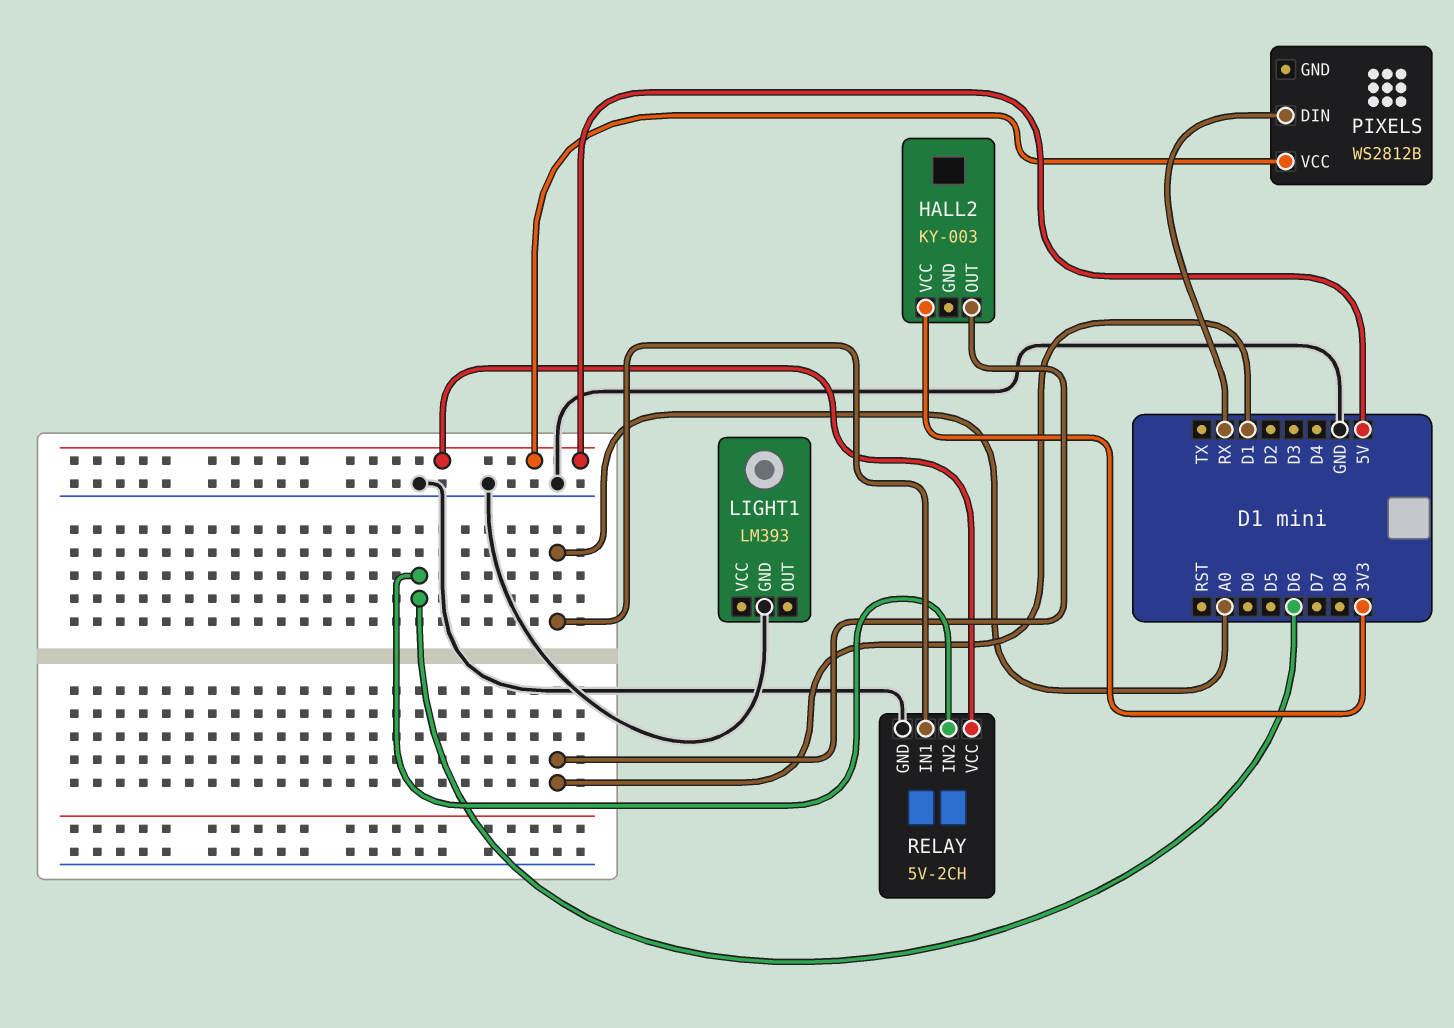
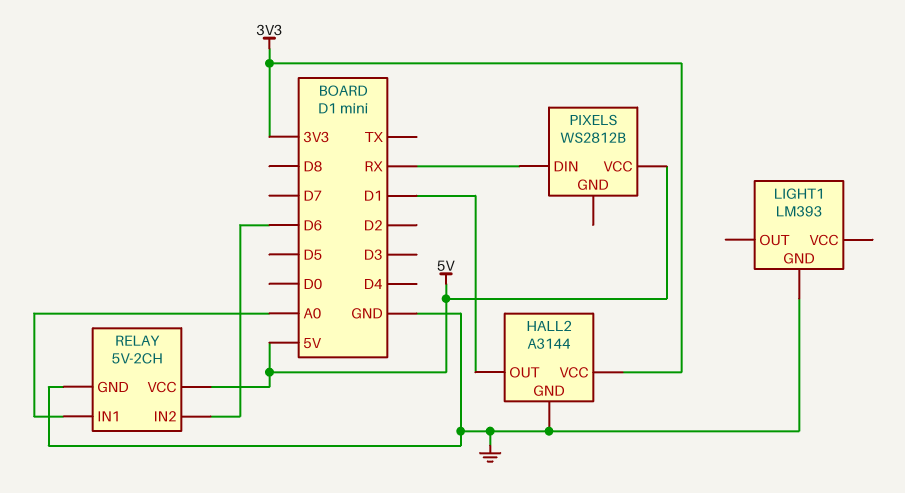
HALL2: KY-003 -> A3144
HALL2 pin GND: none -> GND

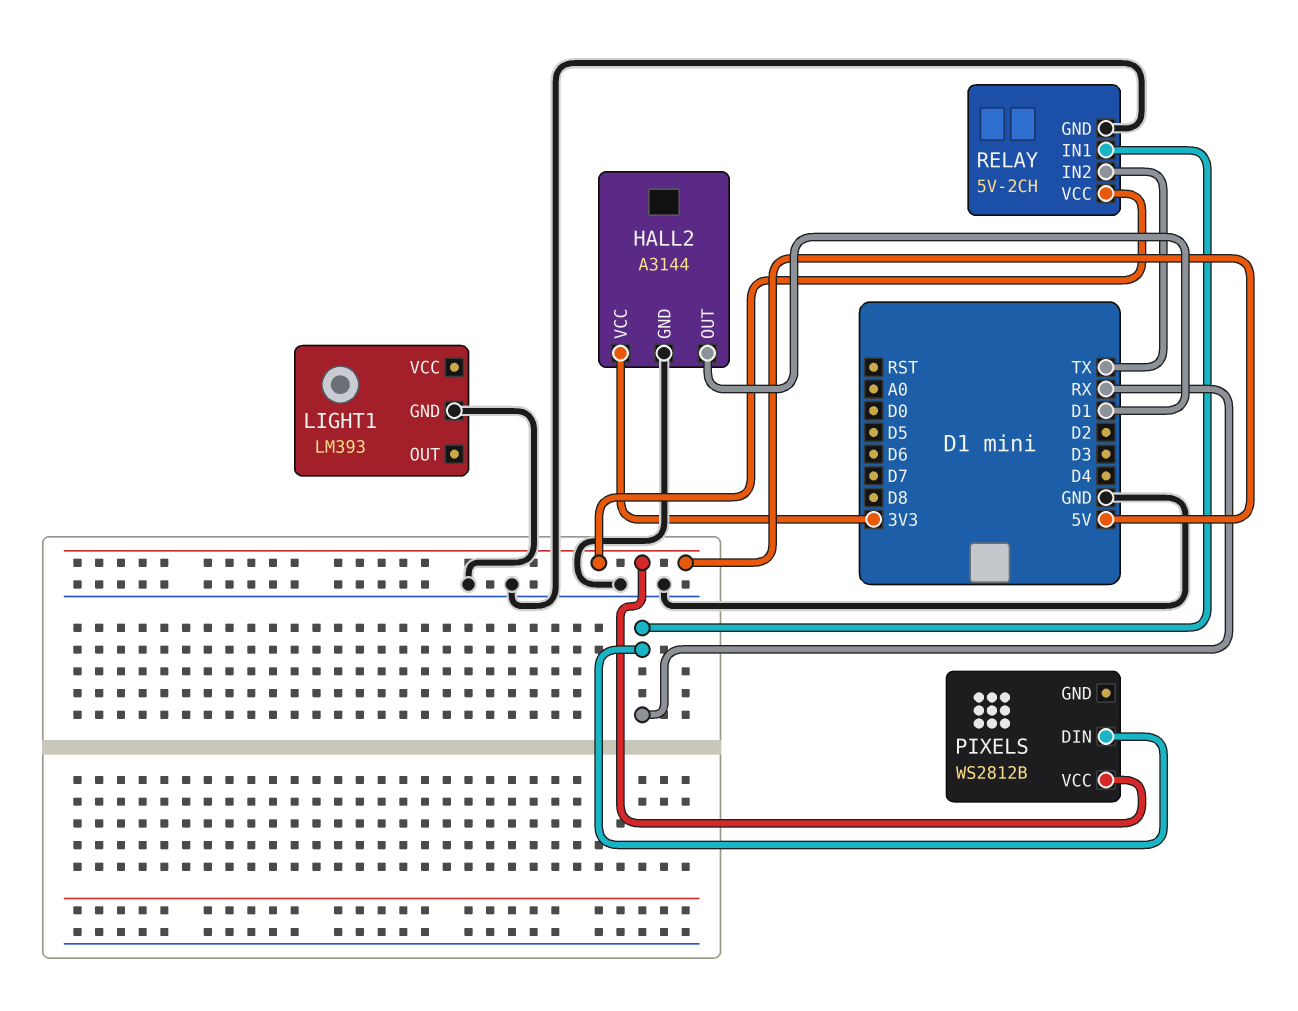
RELAY pin IN1: A0 -> RX
RELAY pin IN2: D6 -> TX

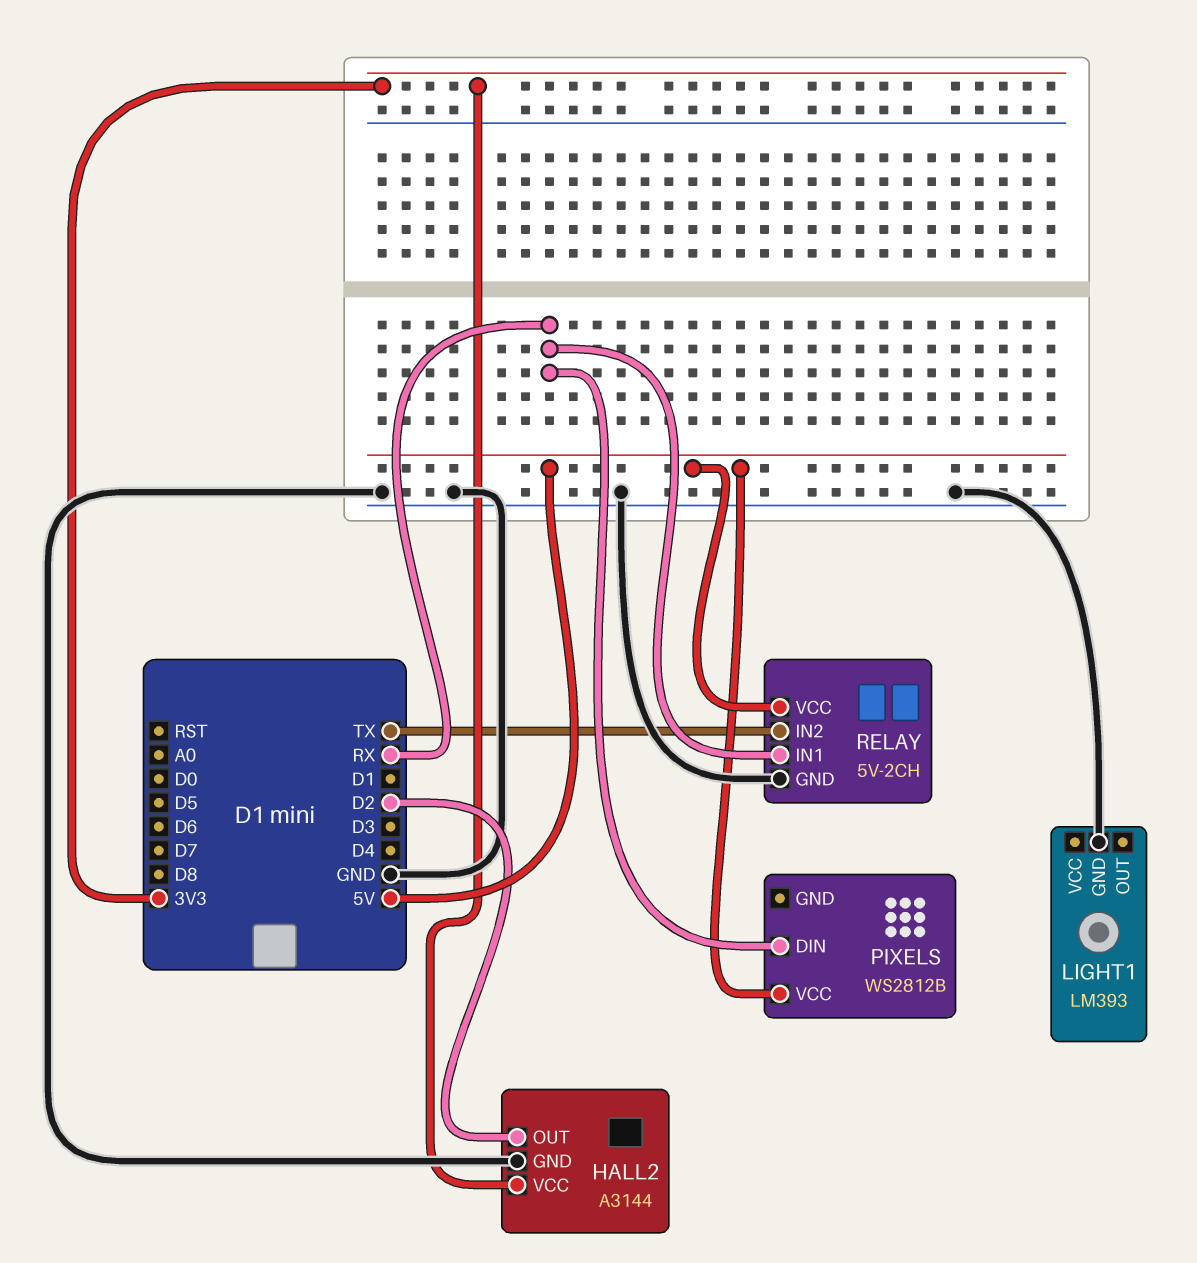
HALL2 pin OUT: D1 -> D2

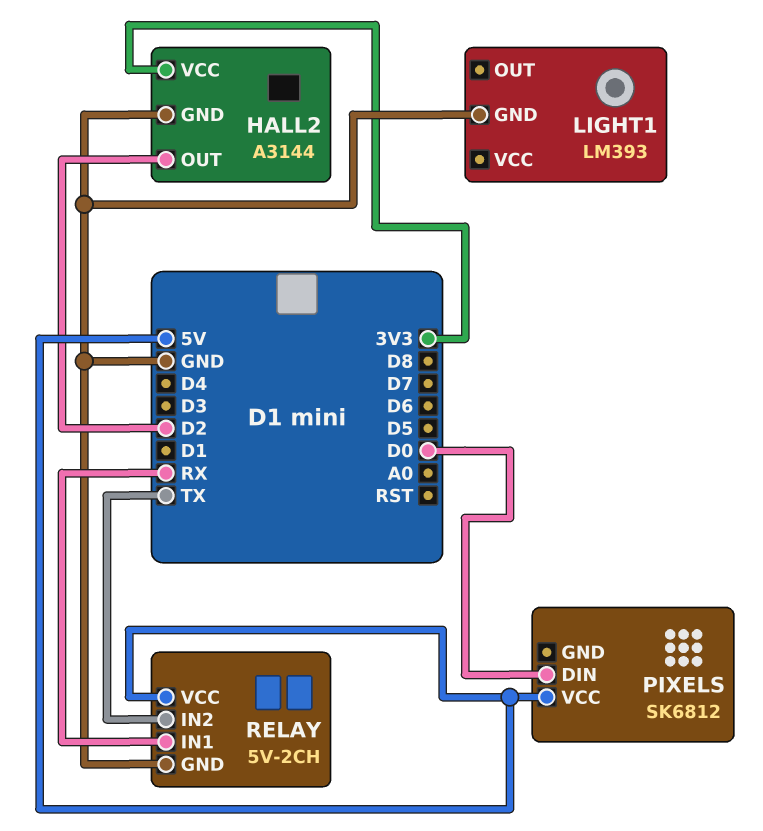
PIXELS: WS2812B -> SK6812
PIXELS pin DIN: RX -> D0

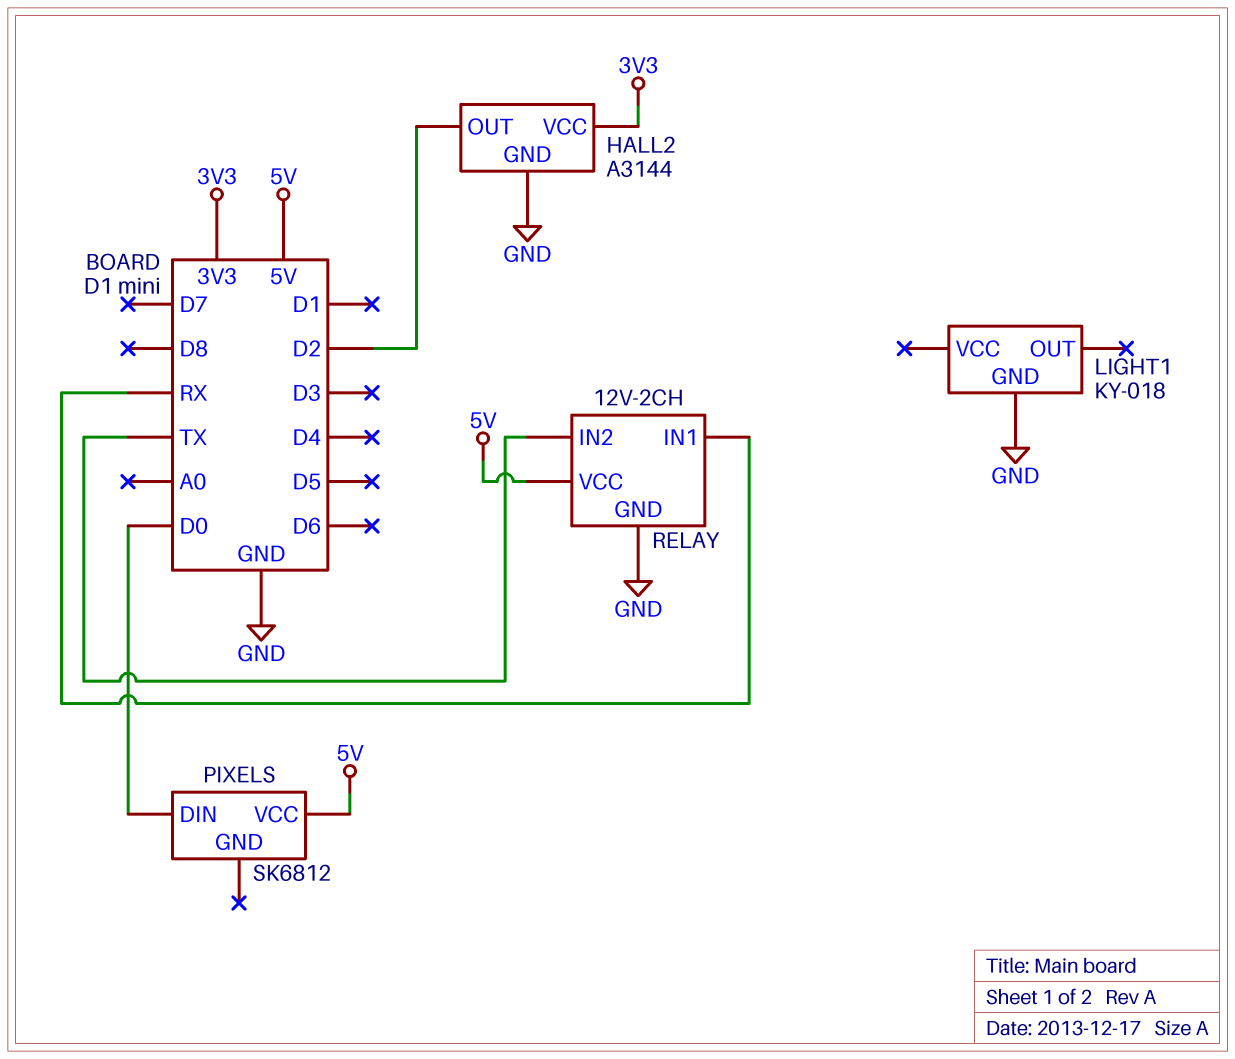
LIGHT1: LM393 -> KY-018
RELAY: 5V-2CH -> 12V-2CH

